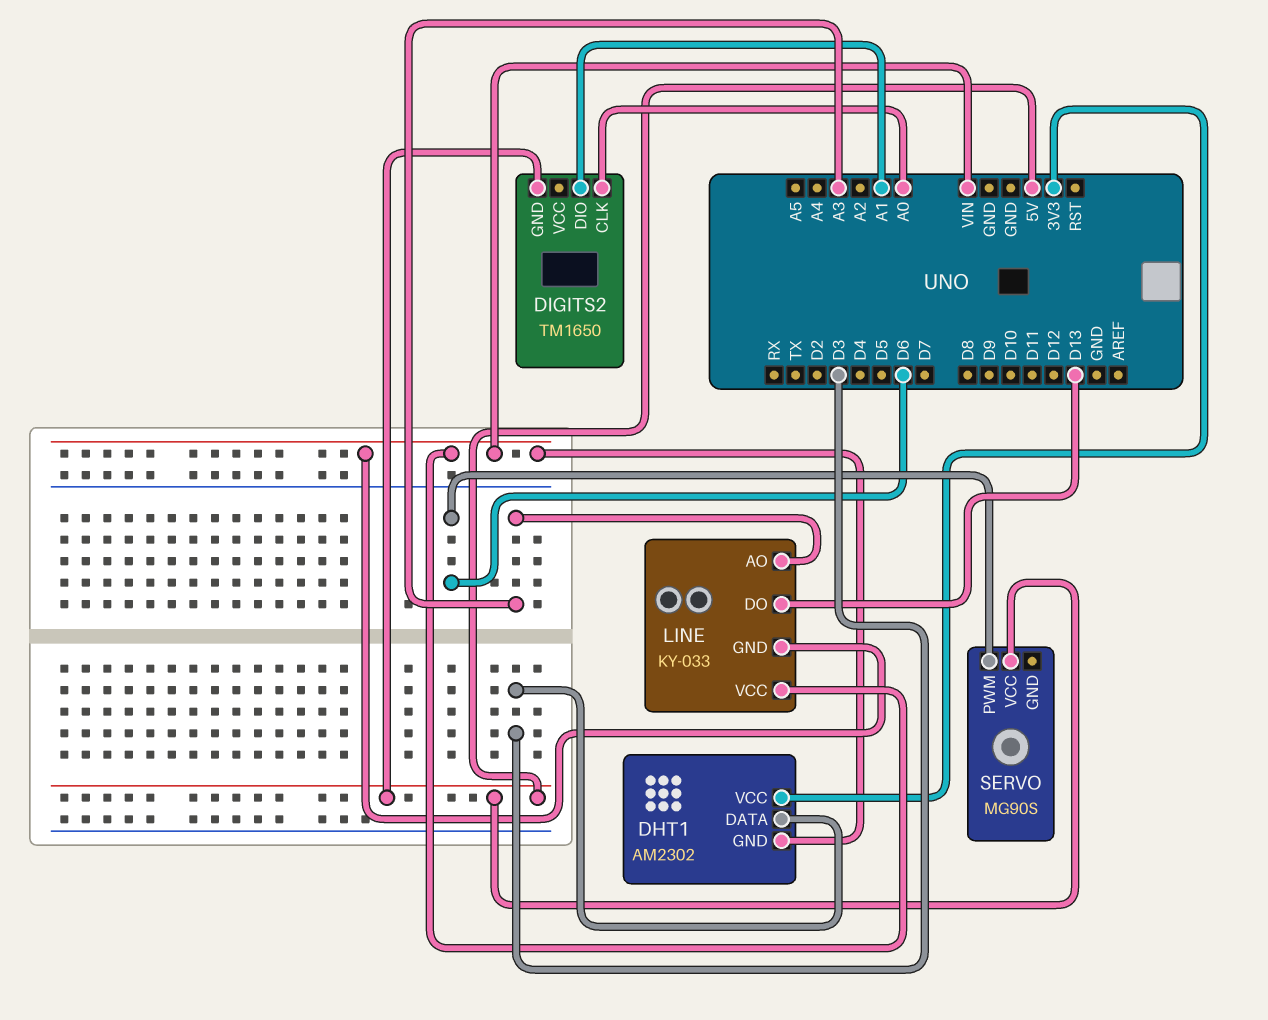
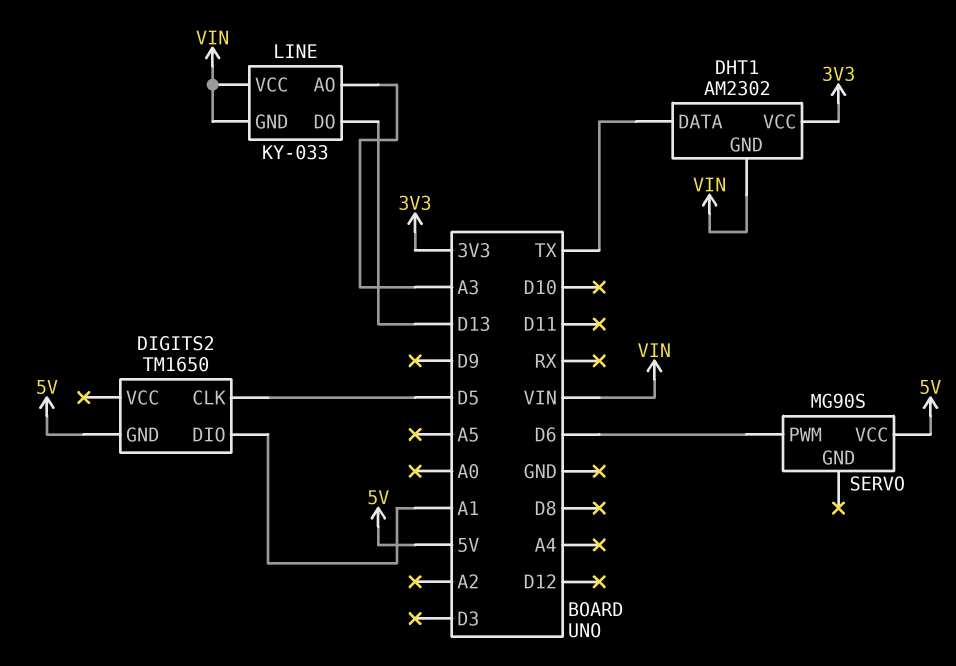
DHT1 pin DATA: D3 -> TX
DIGITS2 pin CLK: A0 -> D5

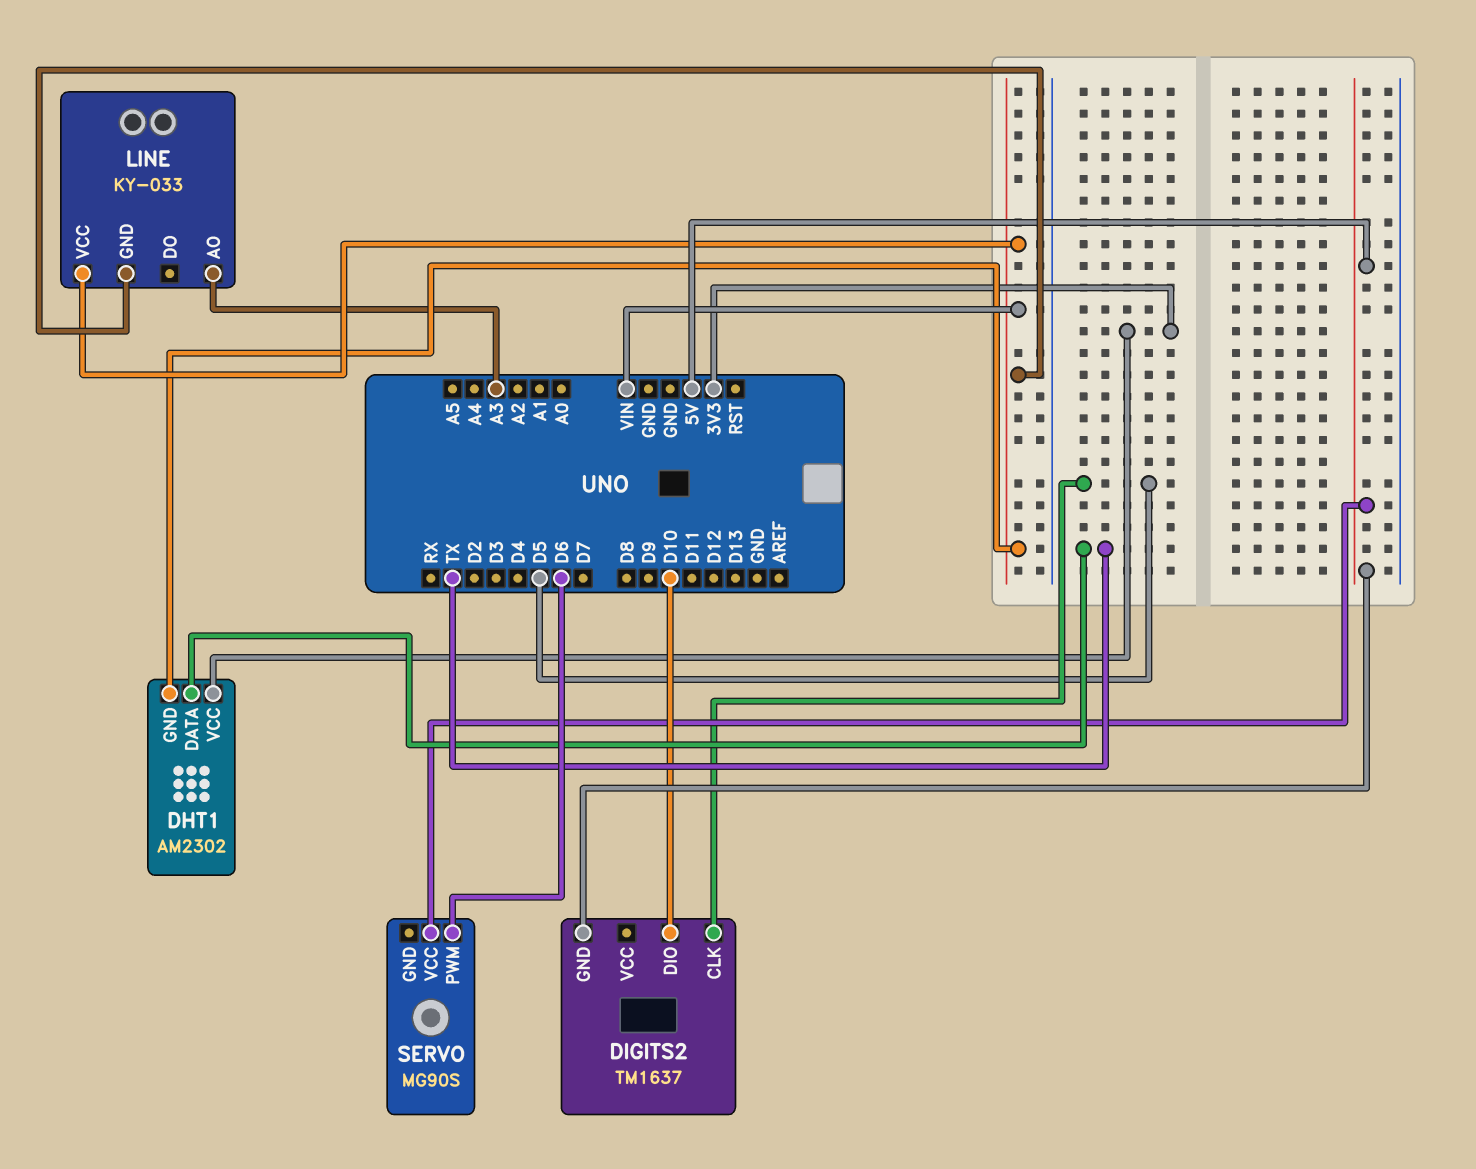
DIGITS2: TM1650 -> TM1637
DIGITS2 pin DIO: A1 -> D10
LINE pin DO: D13 -> none

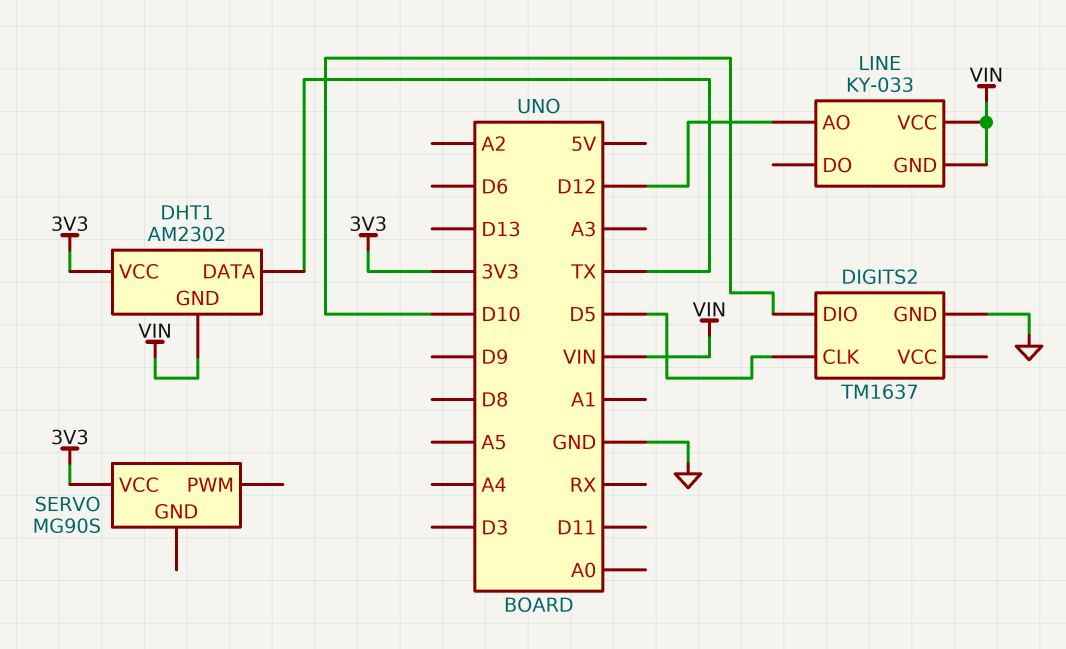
DIGITS2 pin GND: 5V -> GND
LINE pin AO: A3 -> D12
SERVO pin PWM: D6 -> none
SERVO pin VCC: 5V -> 3V3

